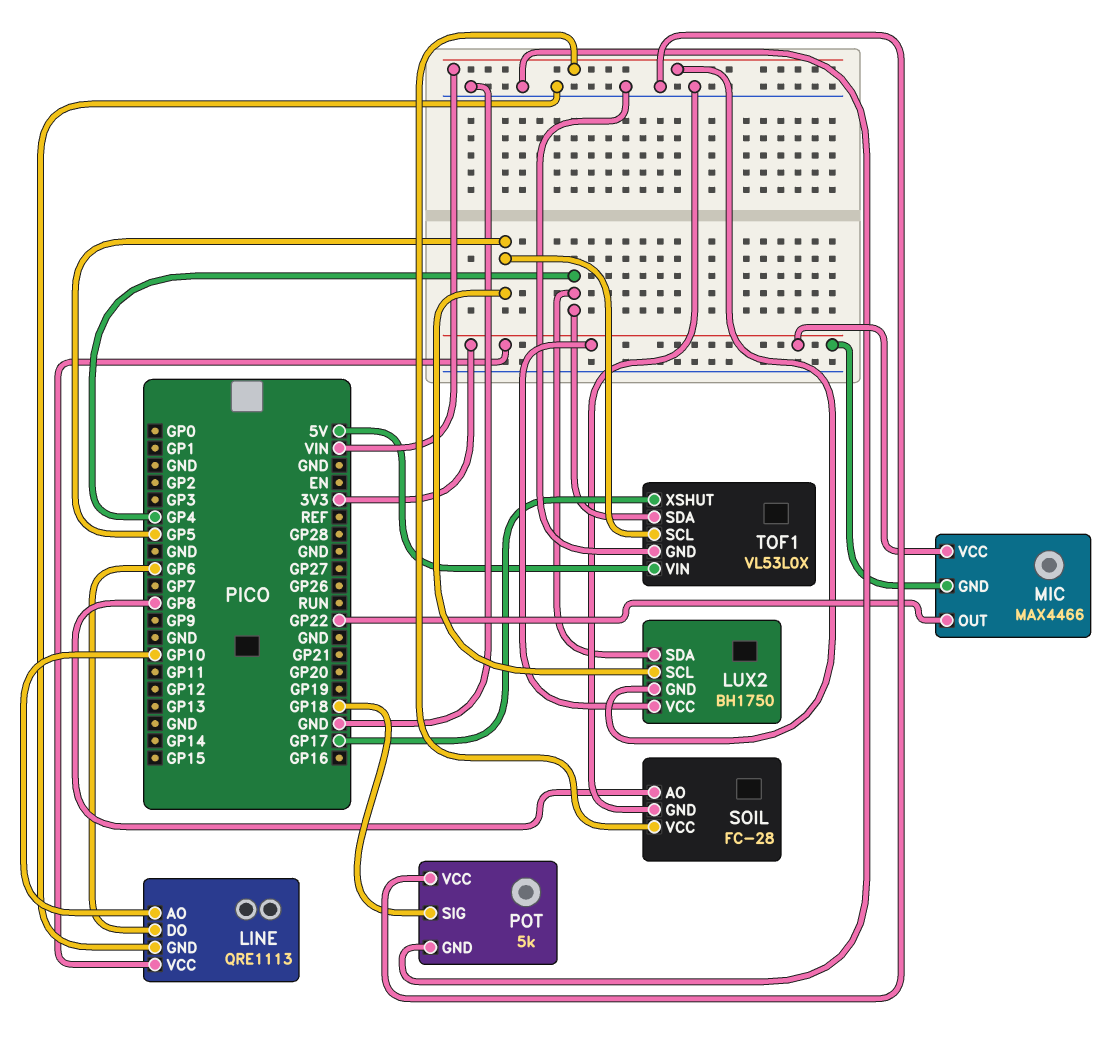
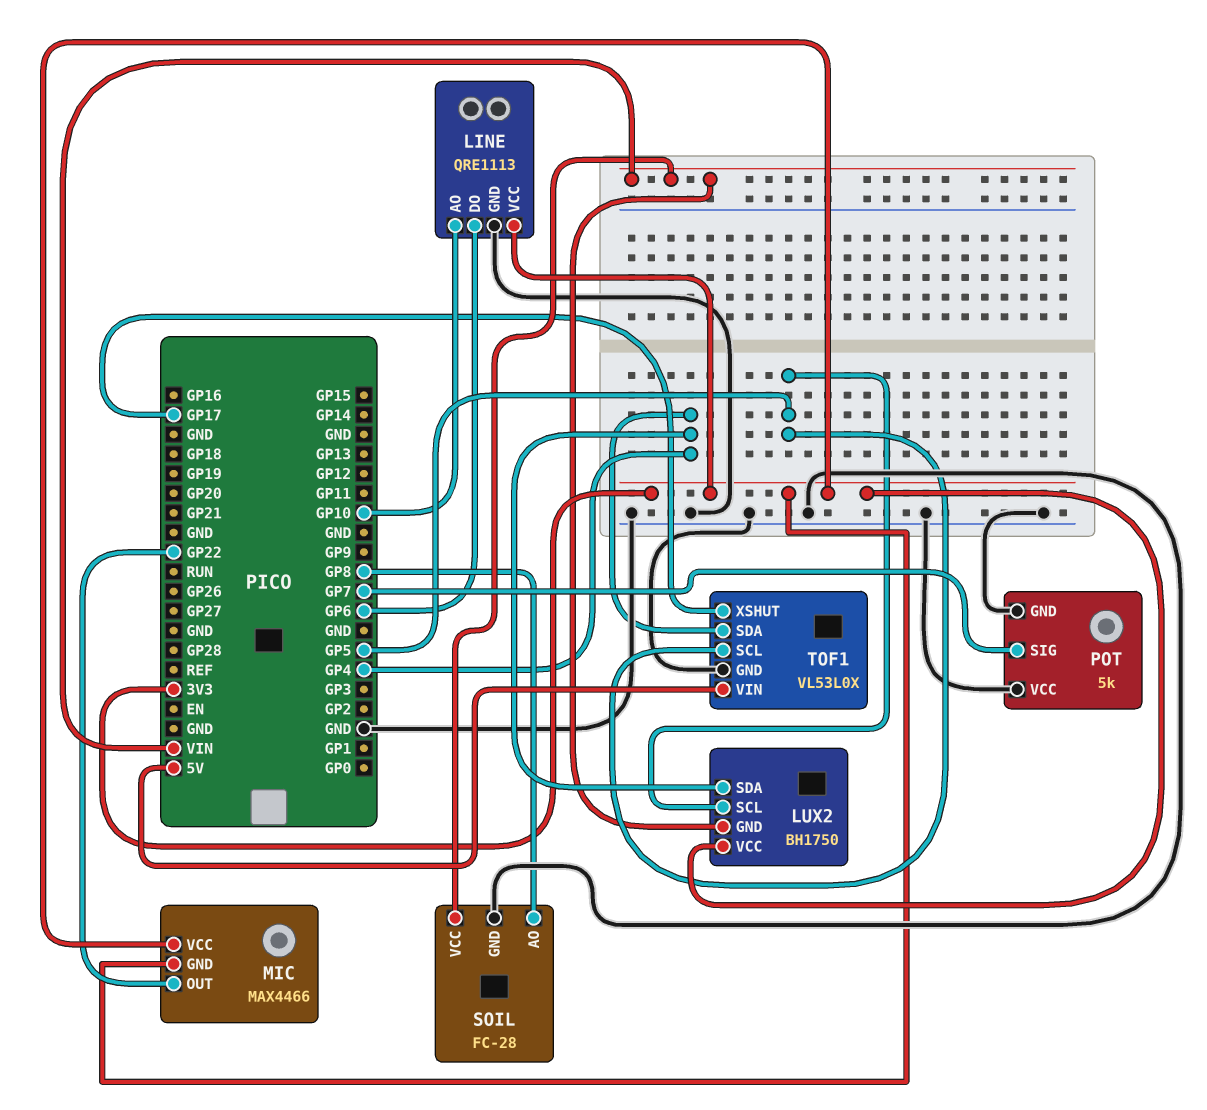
POT pin SIG: GP18 -> GP7

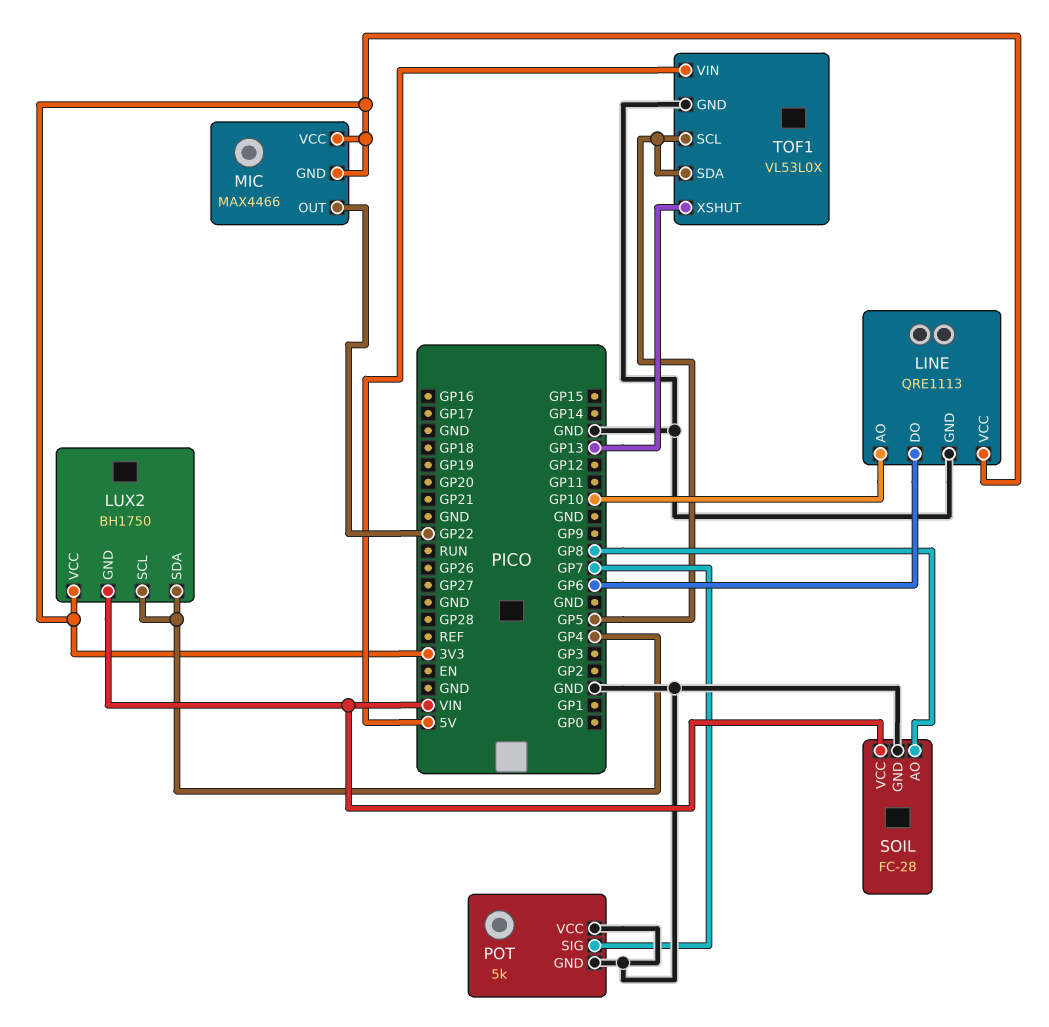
LUX2 pin SCL: GP5 -> GP4
TOF1 pin SDA: GP4 -> GP5
TOF1 pin XSHUT: GP17 -> GP13

